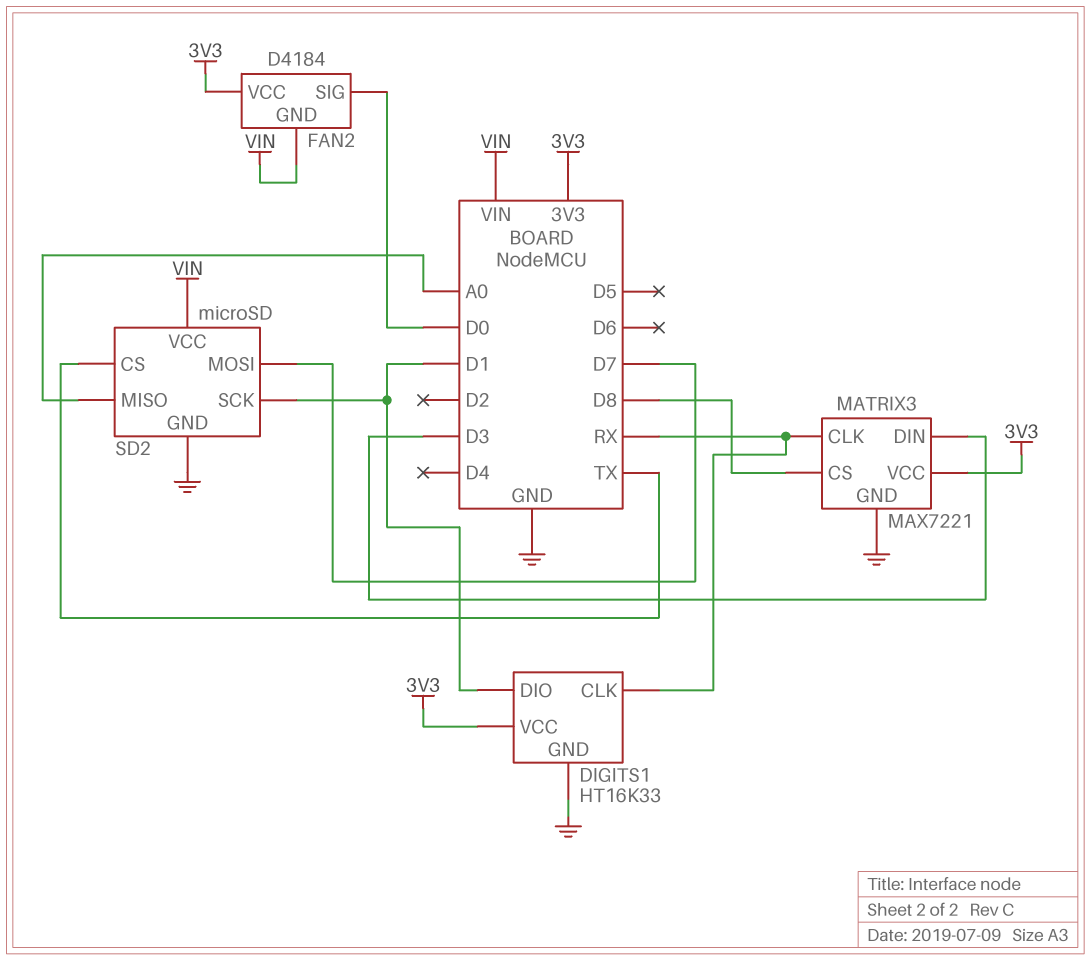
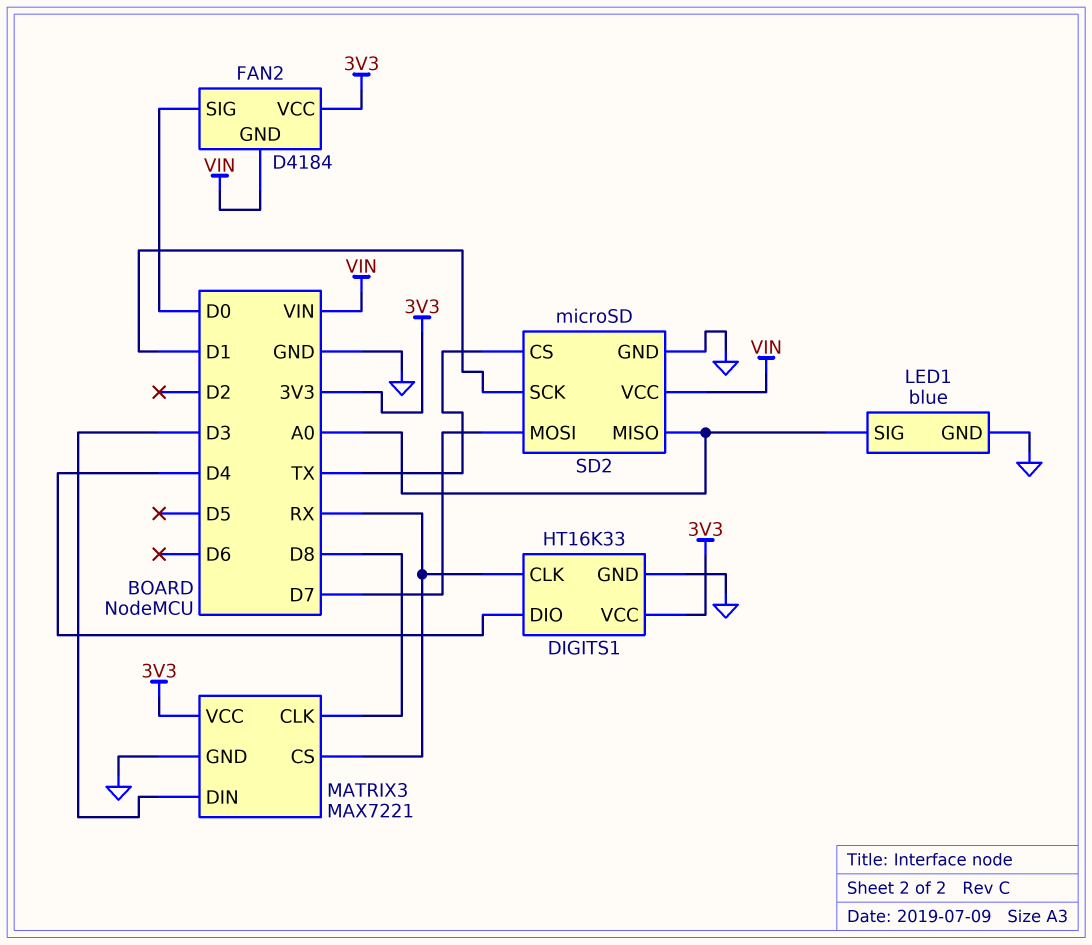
DIGITS1 pin DIO: D1 -> D4
LED1: none -> blue
LED1 pin GND: none -> GND
LED1 pin SIG: none -> A0
MATRIX3 pin CLK: RX -> D8
MATRIX3 pin CS: D8 -> RX

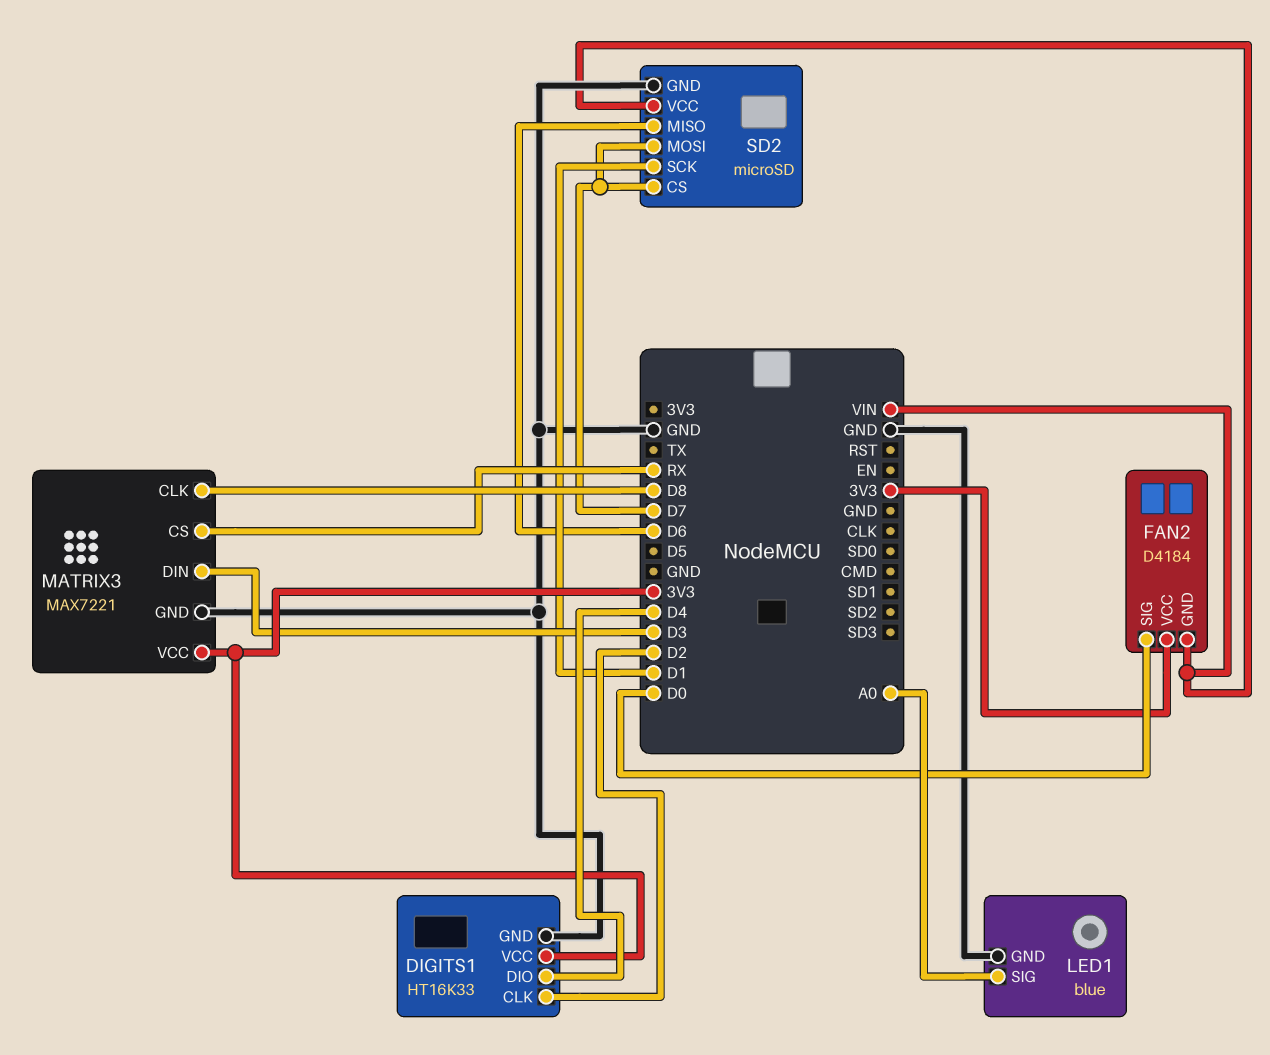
DIGITS1 pin CLK: RX -> D2
SD2 pin CS: TX -> D7
SD2 pin MISO: A0 -> D6

